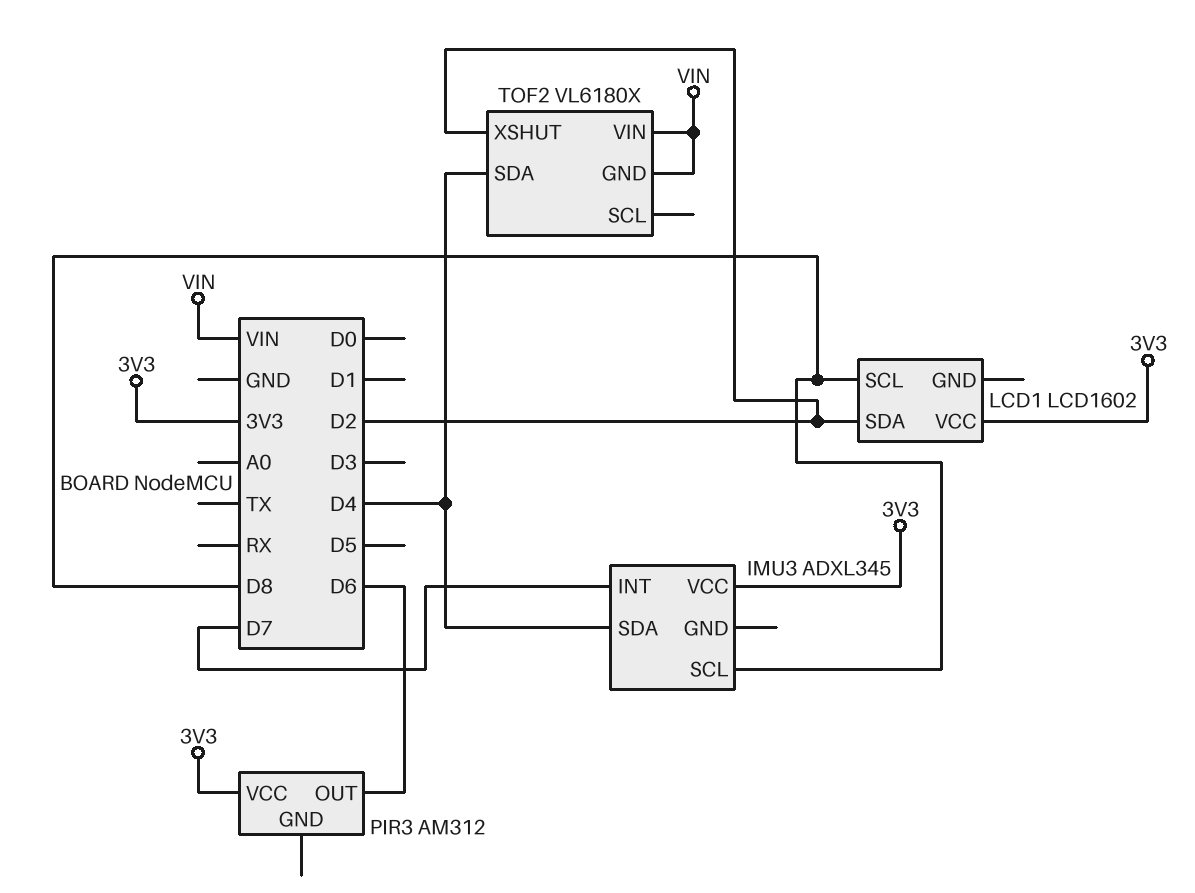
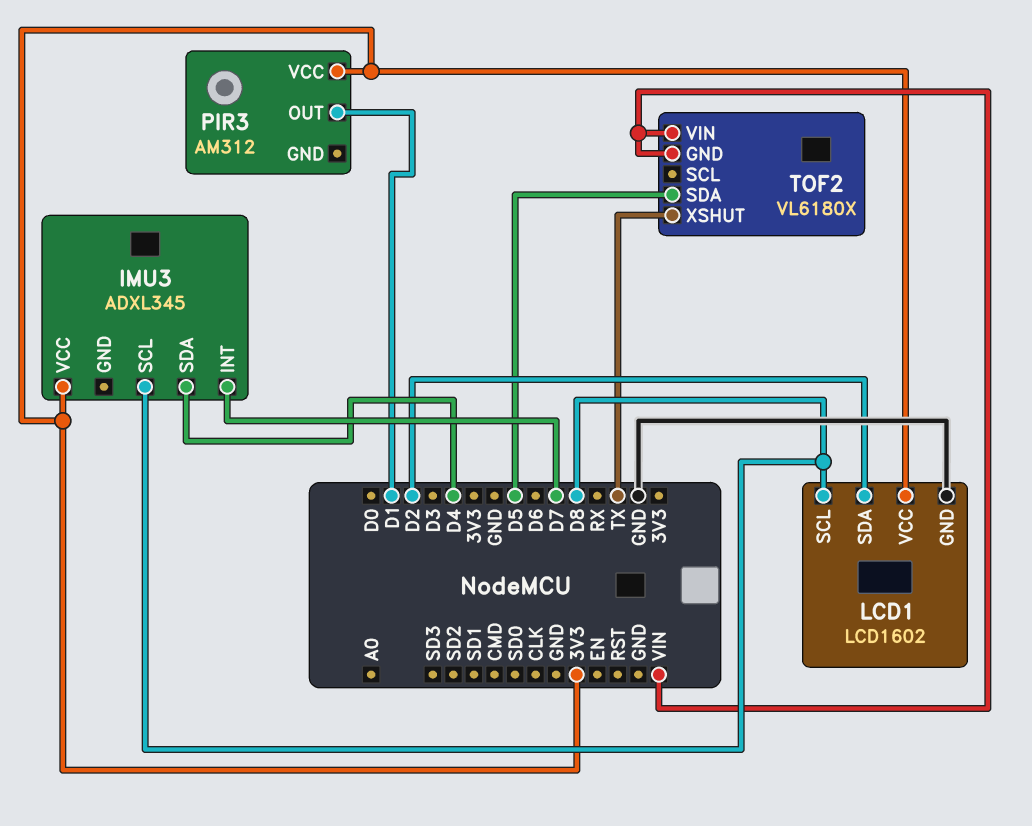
LCD1 pin GND: none -> GND
PIR3 pin OUT: D6 -> D1
TOF2 pin SDA: D4 -> D5
TOF2 pin XSHUT: D2 -> TX

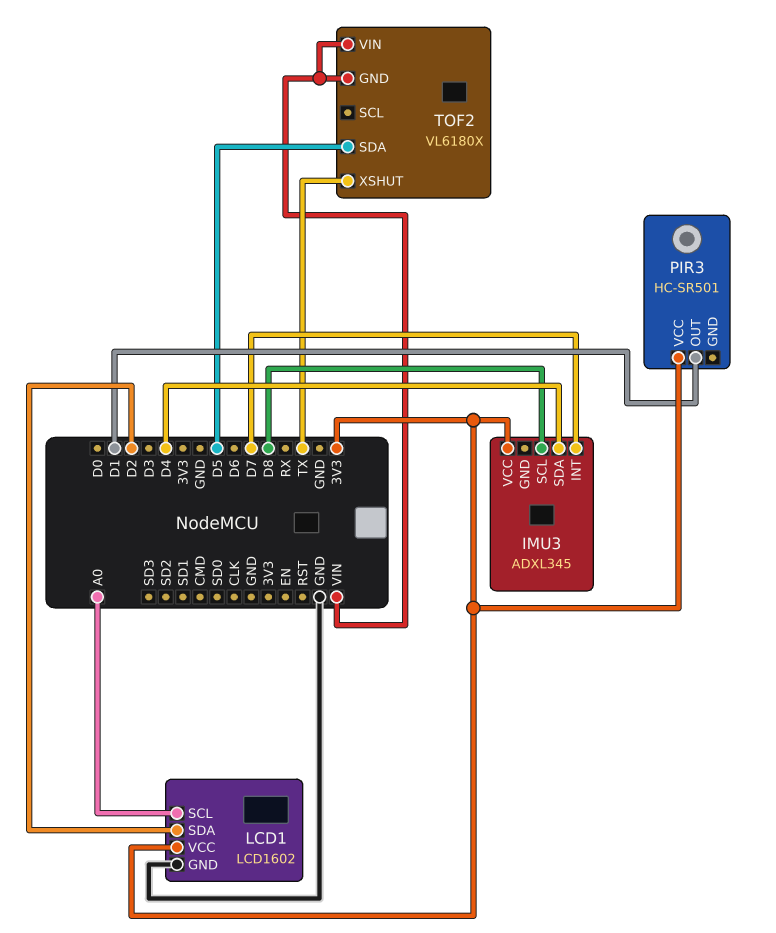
LCD1 pin SCL: D8 -> A0
PIR3: AM312 -> HC-SR501

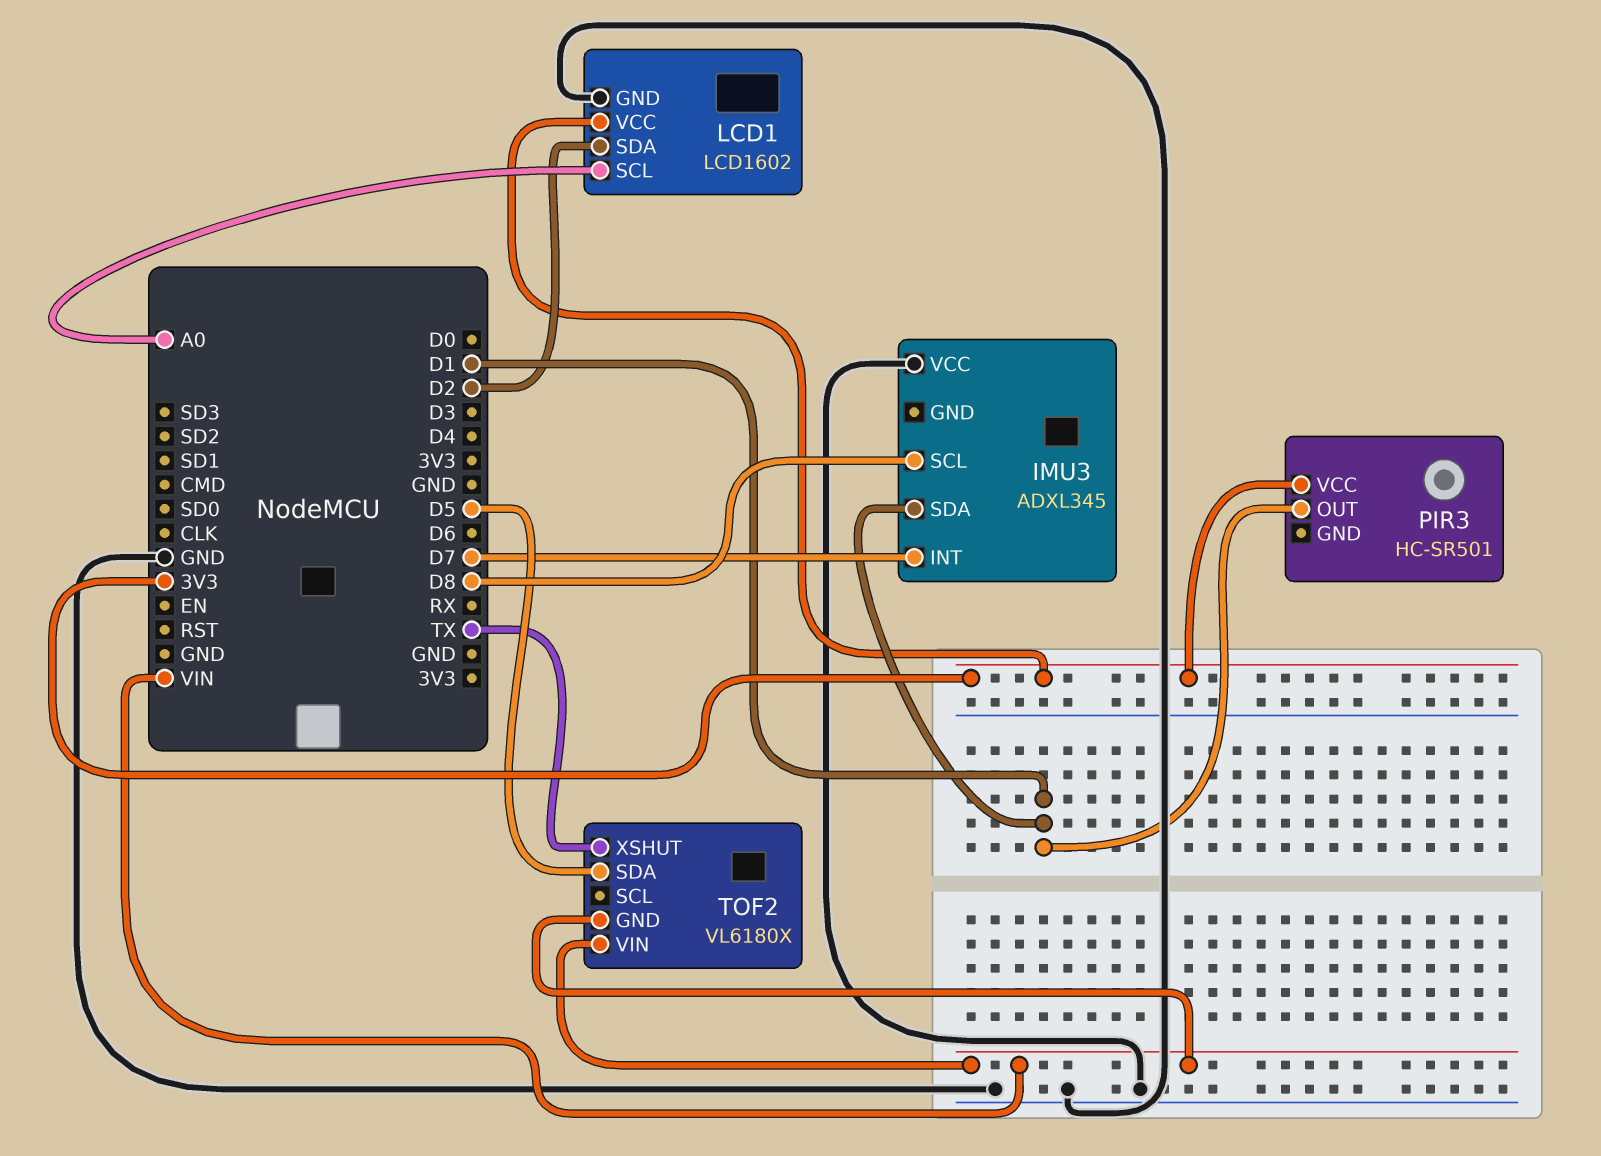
IMU3 pin SDA: D4 -> D1
IMU3 pin VCC: 3V3 -> GND

